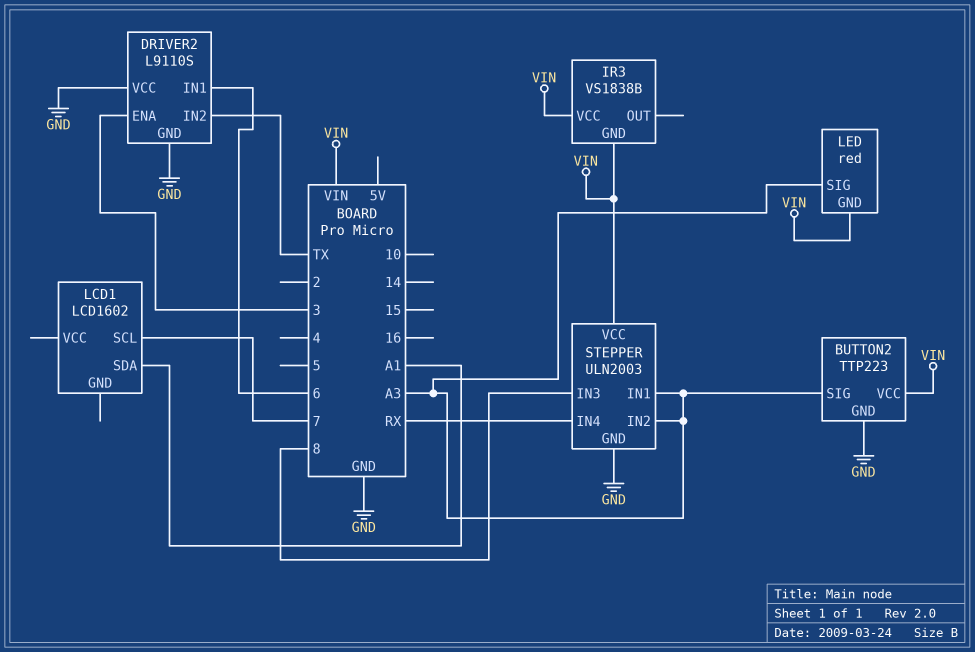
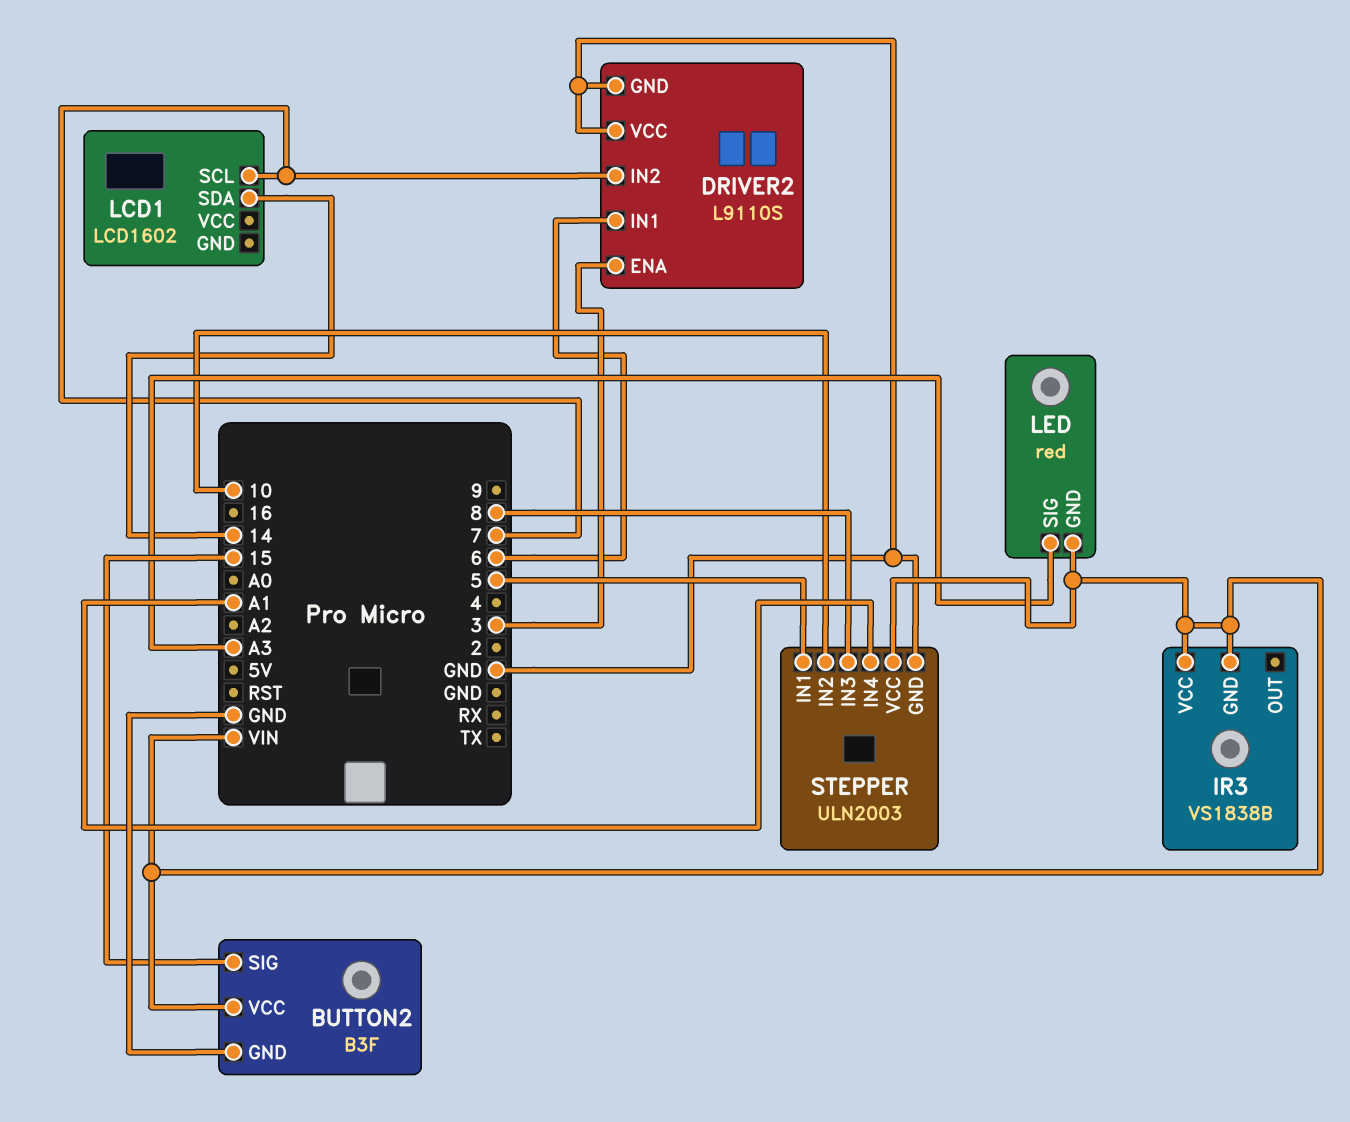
BUTTON2: TTP223 -> B3F
BUTTON2 pin SIG: A3 -> 15
DRIVER2 pin IN2: TX -> 7
LCD1 pin SDA: A1 -> 14
STEPPER pin IN1: A3 -> 5
STEPPER pin IN2: A3 -> 10
STEPPER pin IN4: RX -> A1

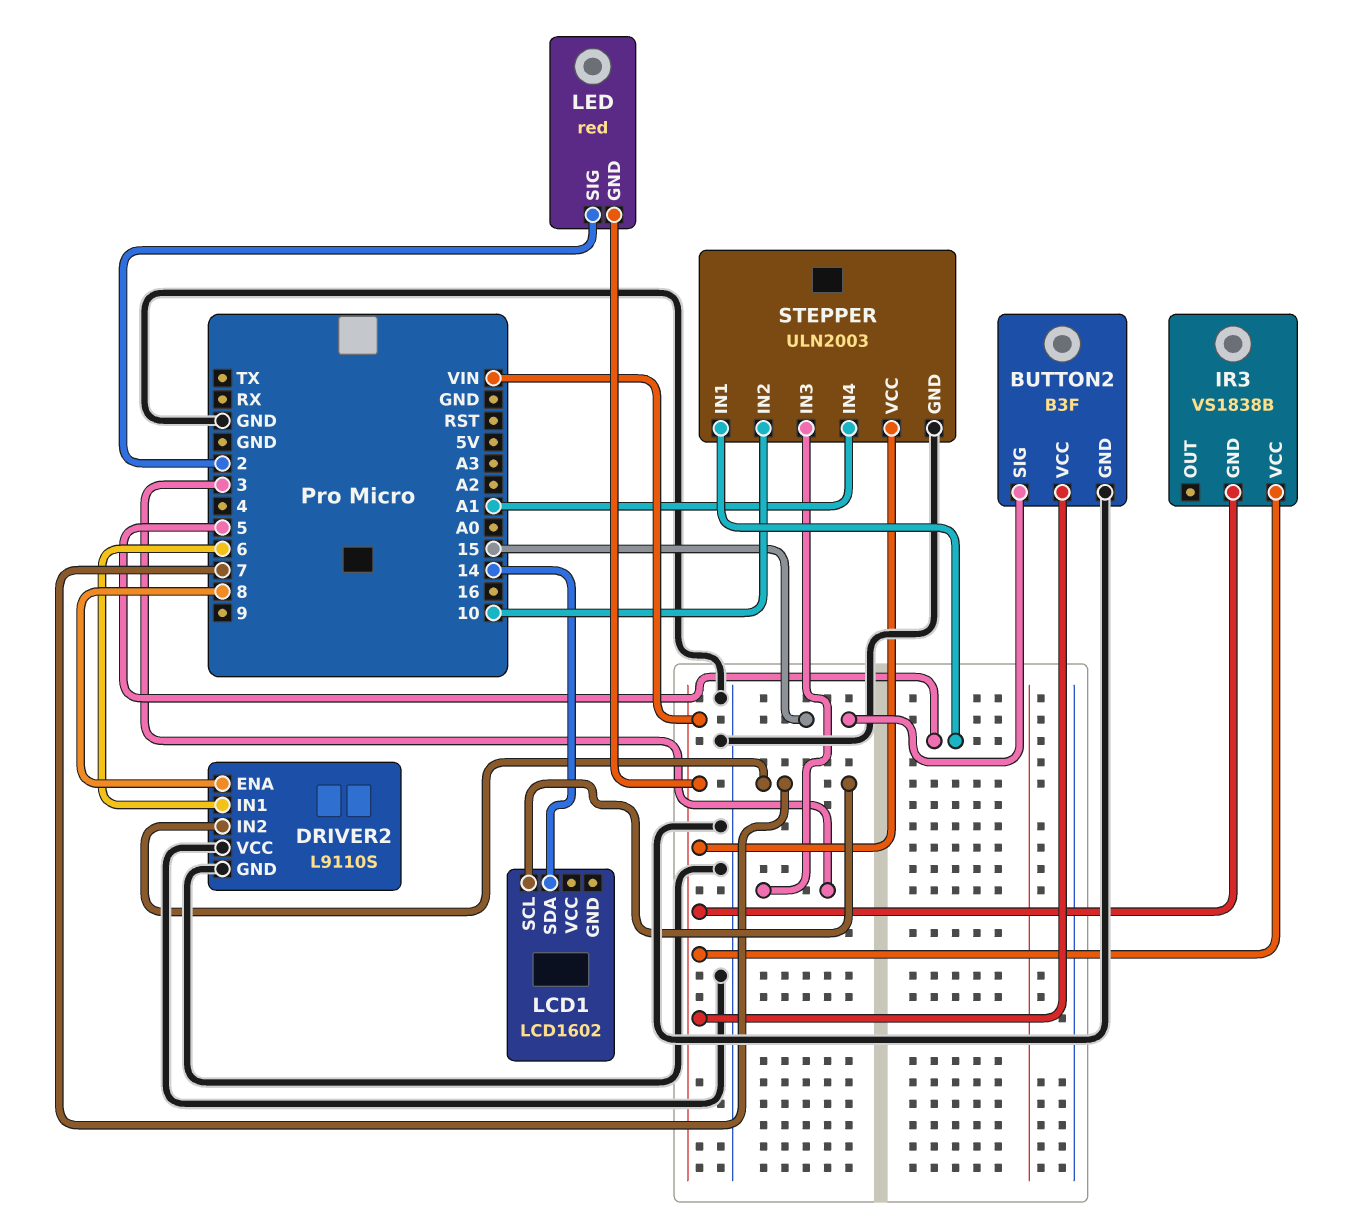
DRIVER2 pin ENA: 3 -> 8
LED pin SIG: A3 -> 2
STEPPER pin IN3: 8 -> 3

